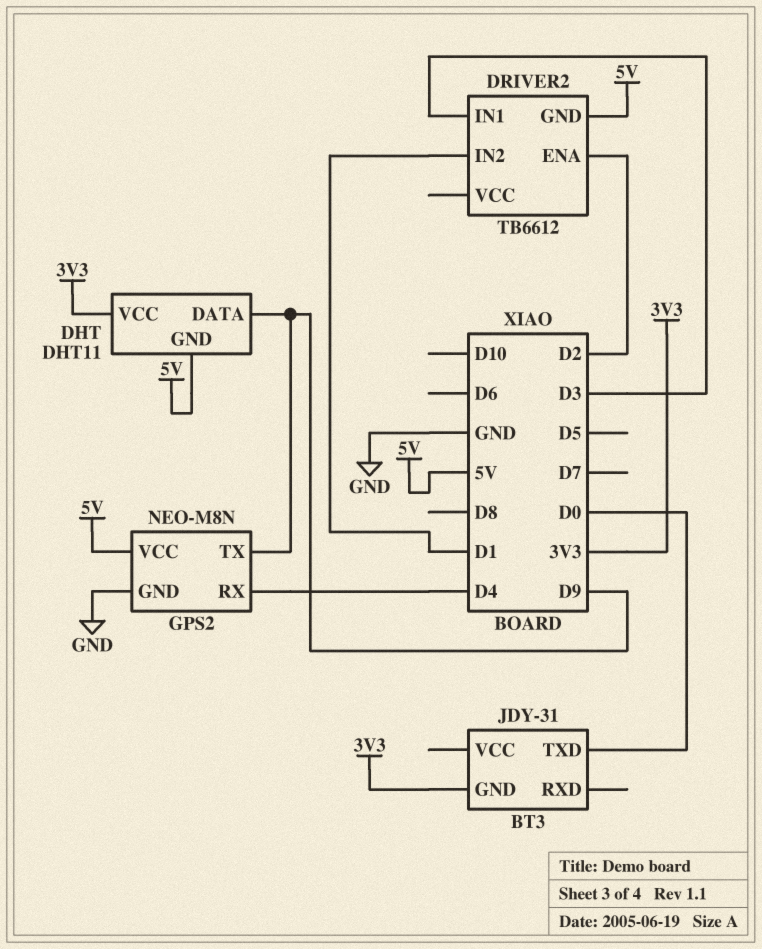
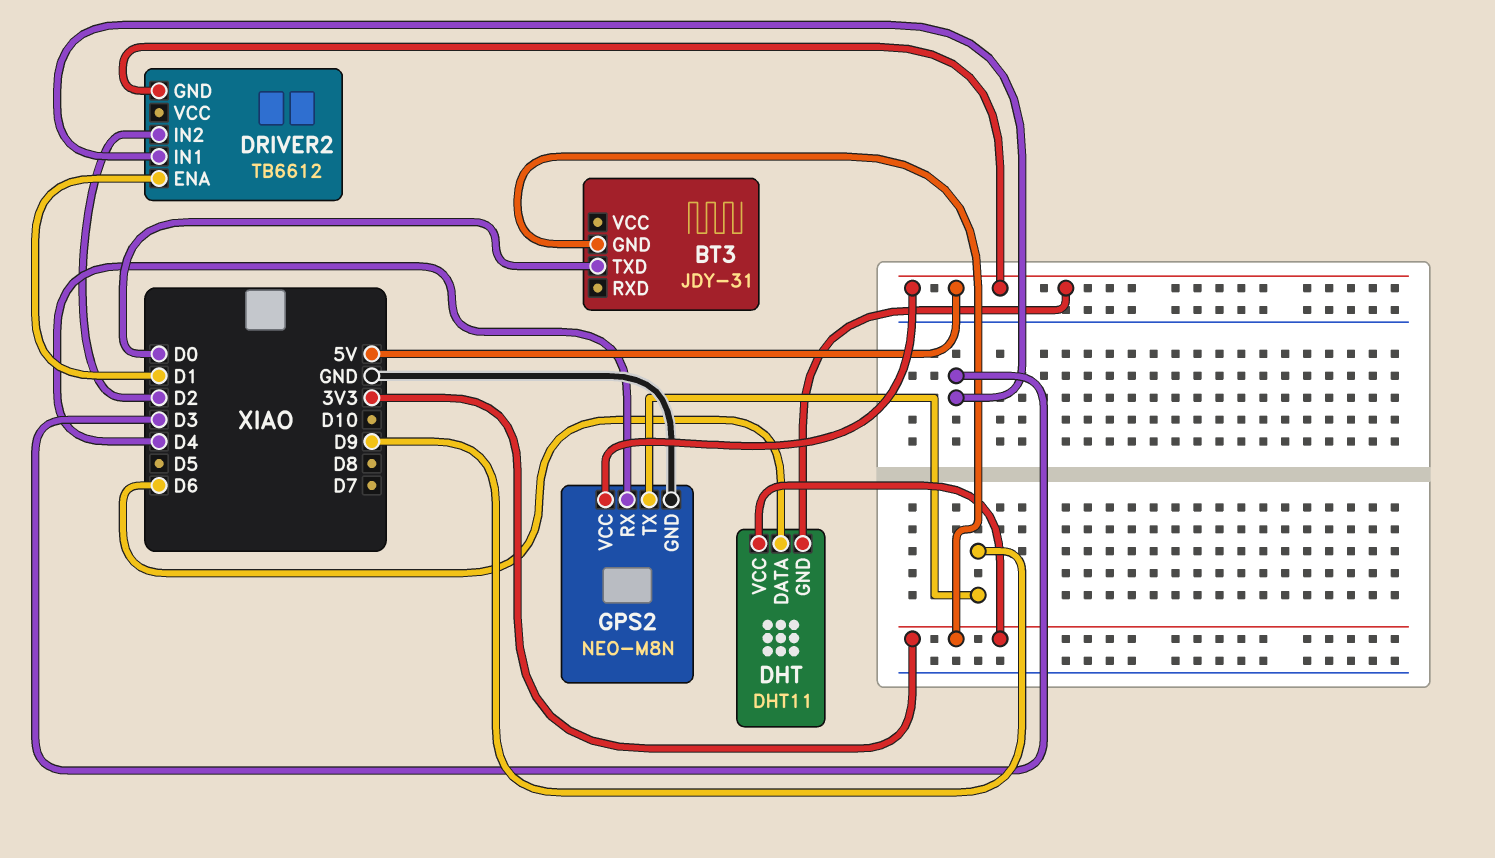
DHT pin DATA: D9 -> D6
DRIVER2 pin ENA: D2 -> D1
DRIVER2 pin IN2: D1 -> D2

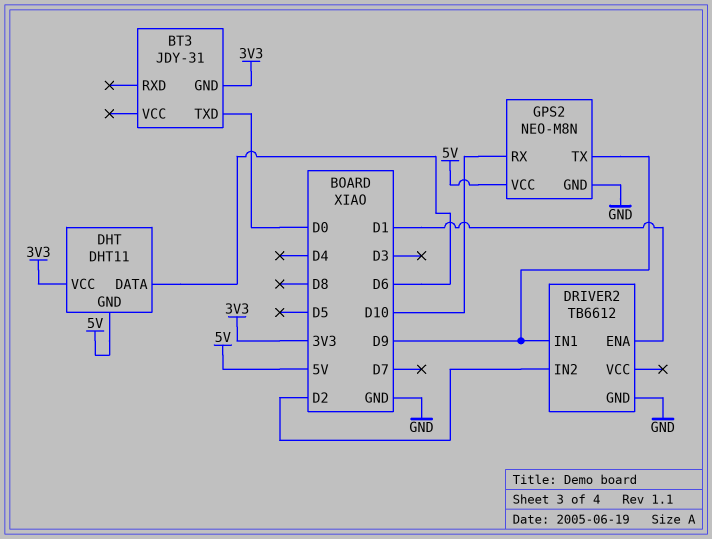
DRIVER2 pin GND: 5V -> GND
DRIVER2 pin IN1: D3 -> D9
GPS2 pin RX: D4 -> D10

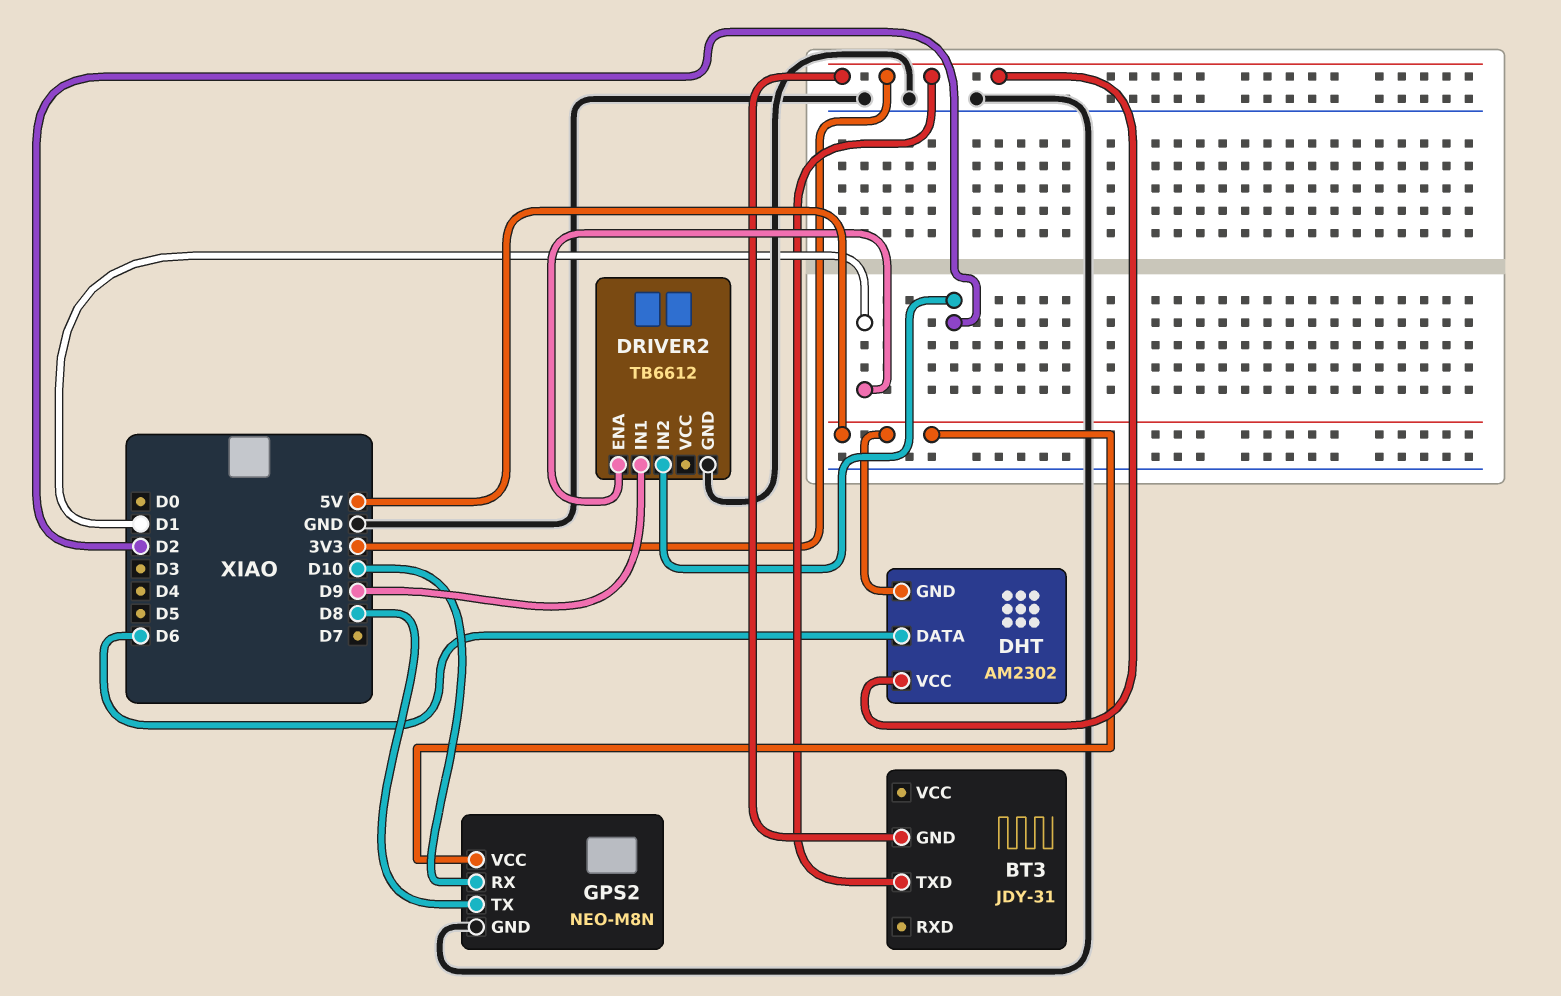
BT3 pin TXD: D0 -> 3V3
DHT: DHT11 -> AM2302
GPS2 pin TX: D9 -> D8

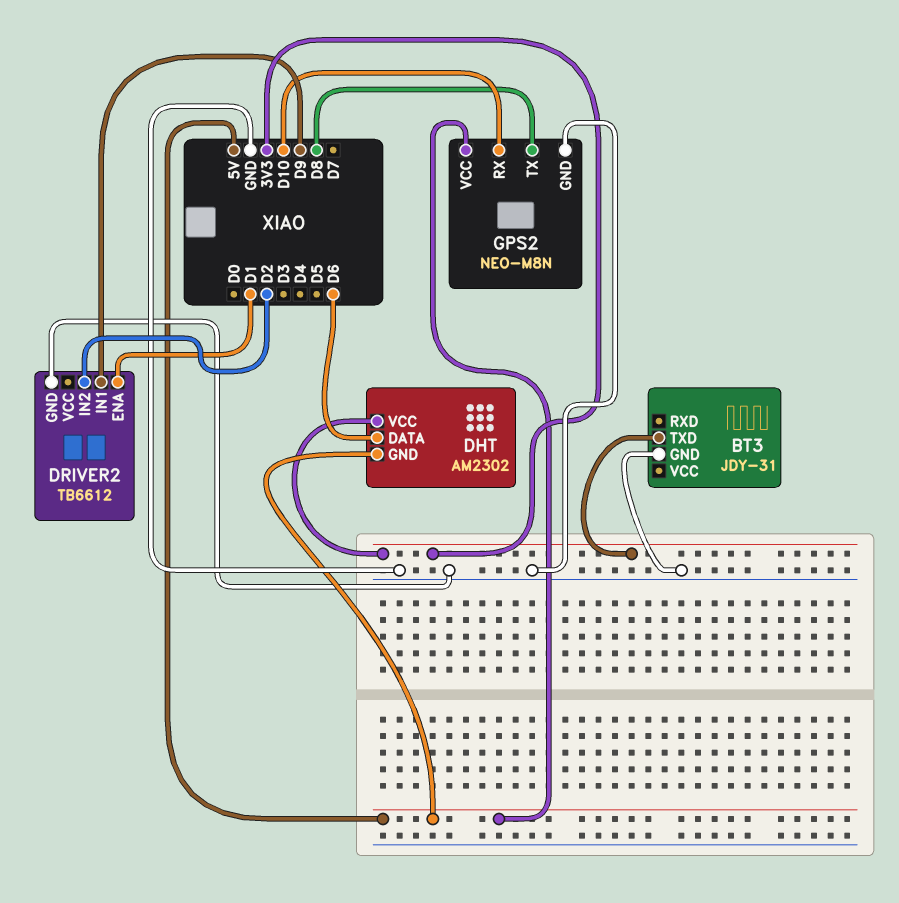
BT3 pin GND: 3V3 -> GND

